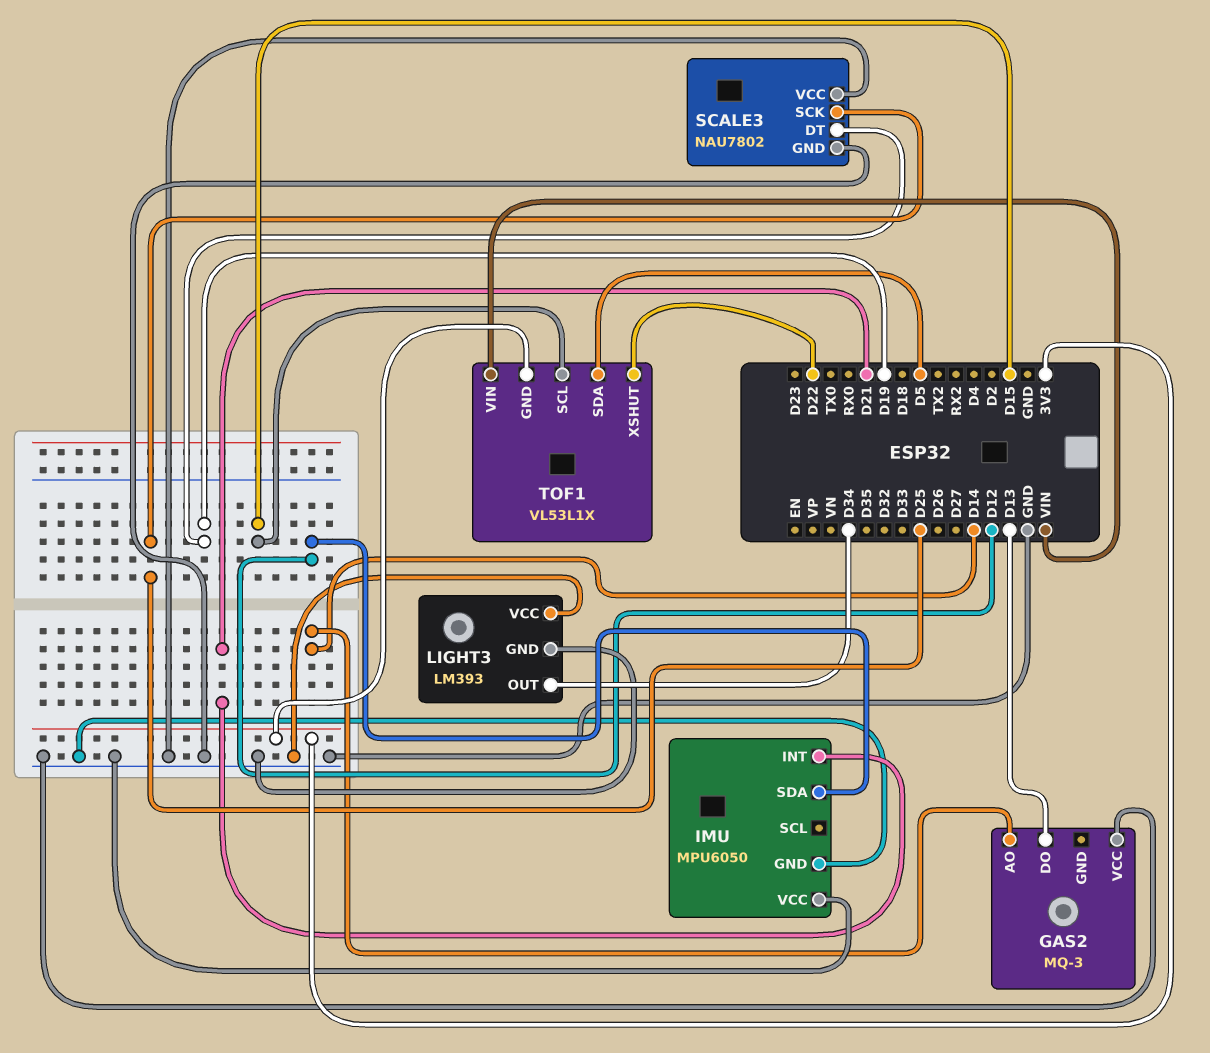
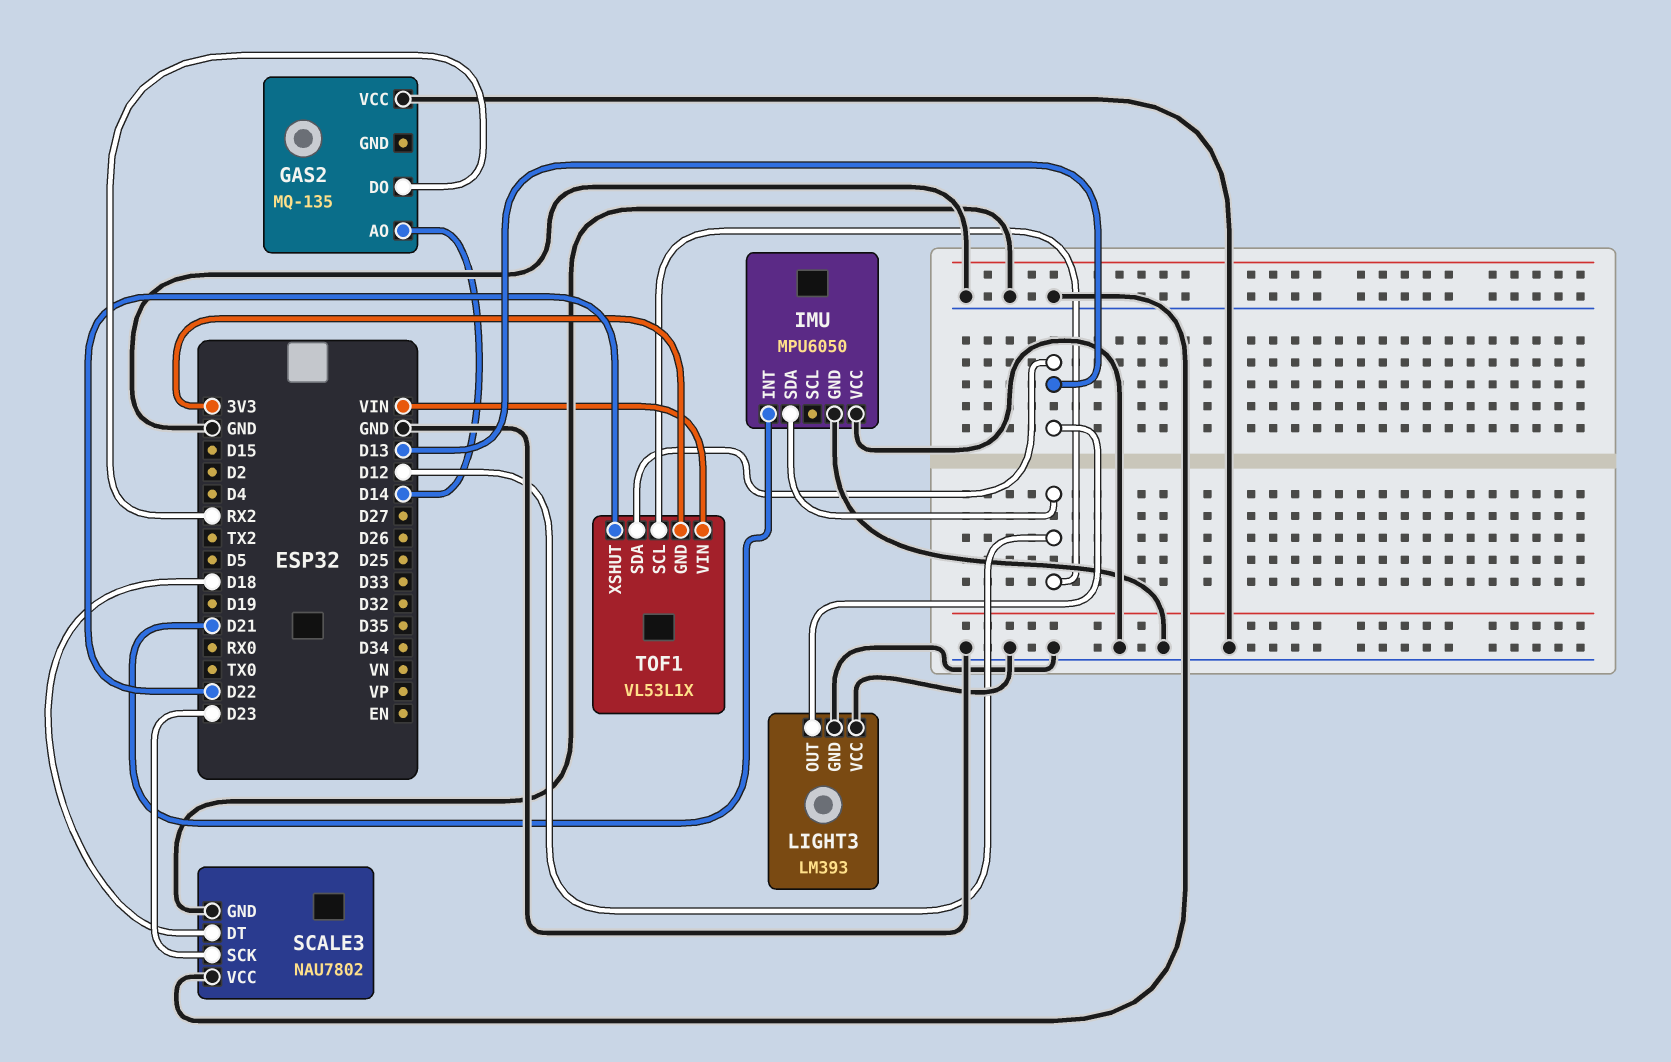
GAS2: MQ-3 -> MQ-135
GAS2 pin DO: D13 -> RX2
LIGHT3 pin OUT: D34 -> D13
SCALE3 pin DT: D19 -> D18
SCALE3 pin SCK: D25 -> D23
TOF1 pin SCL: D15 -> D12
TOF1 pin SDA: D5 -> D13

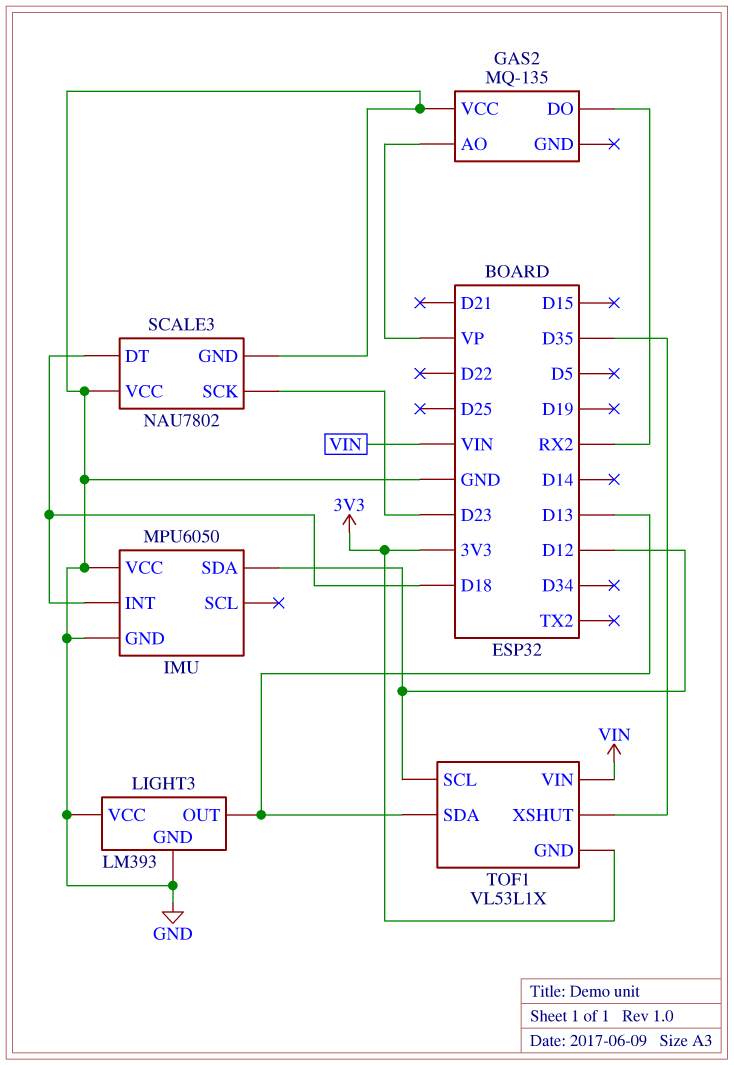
GAS2 pin AO: D14 -> VP
IMU pin INT: D21 -> D18
TOF1 pin XSHUT: D22 -> D35

